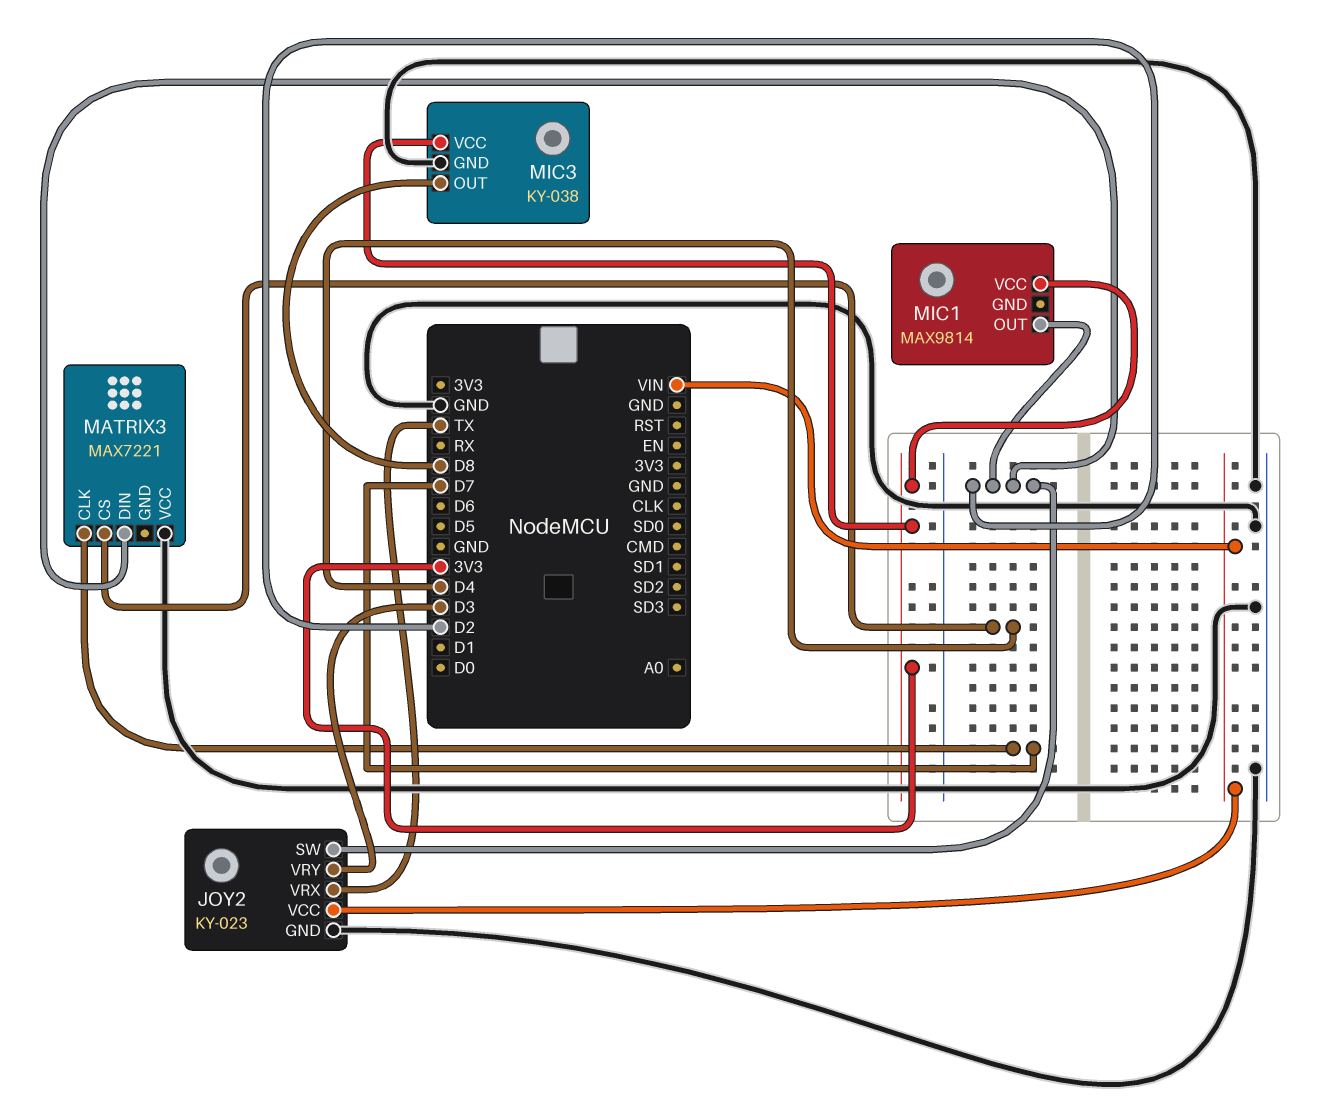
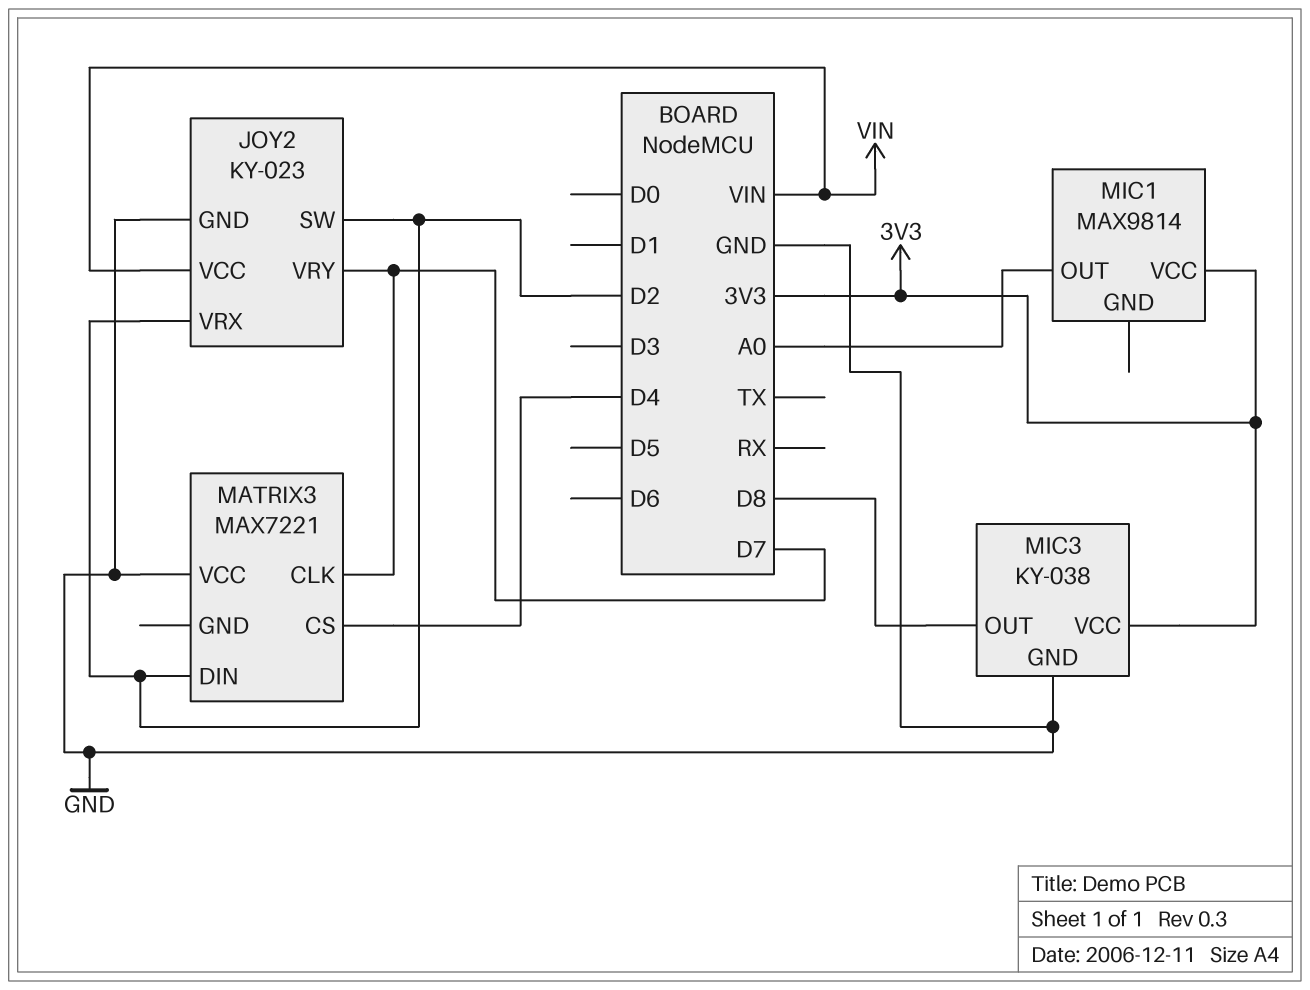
JOY2 pin VRX: TX -> D2
JOY2 pin VRY: D3 -> D7
MIC1 pin OUT: D2 -> A0

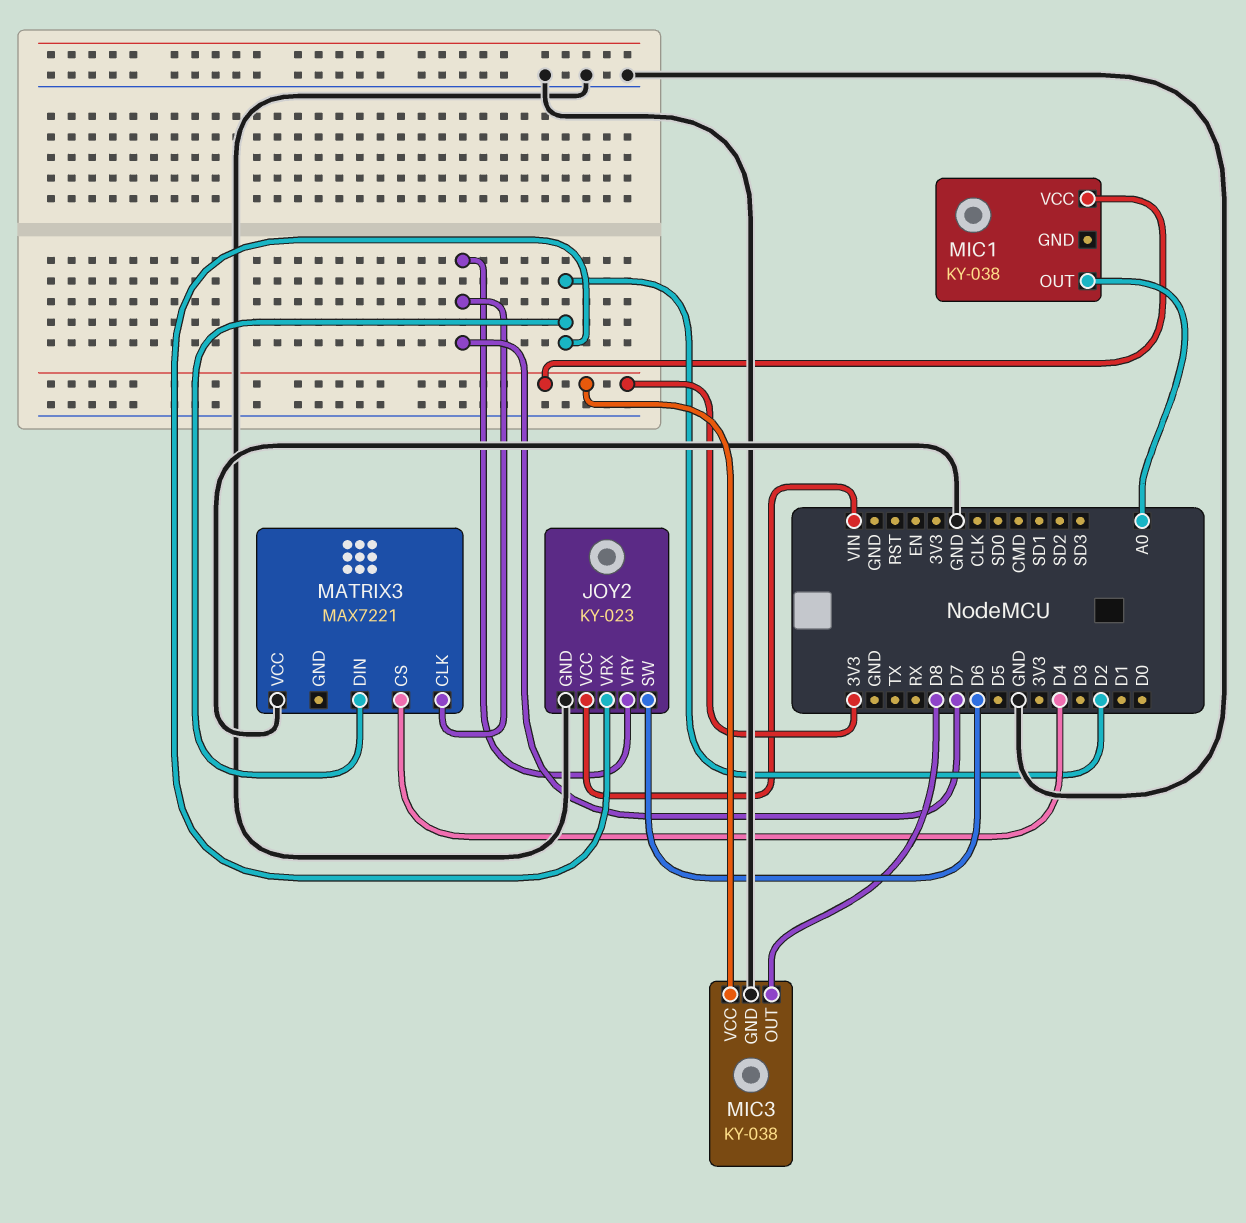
JOY2 pin SW: D2 -> D6
MIC1: MAX9814 -> KY-038

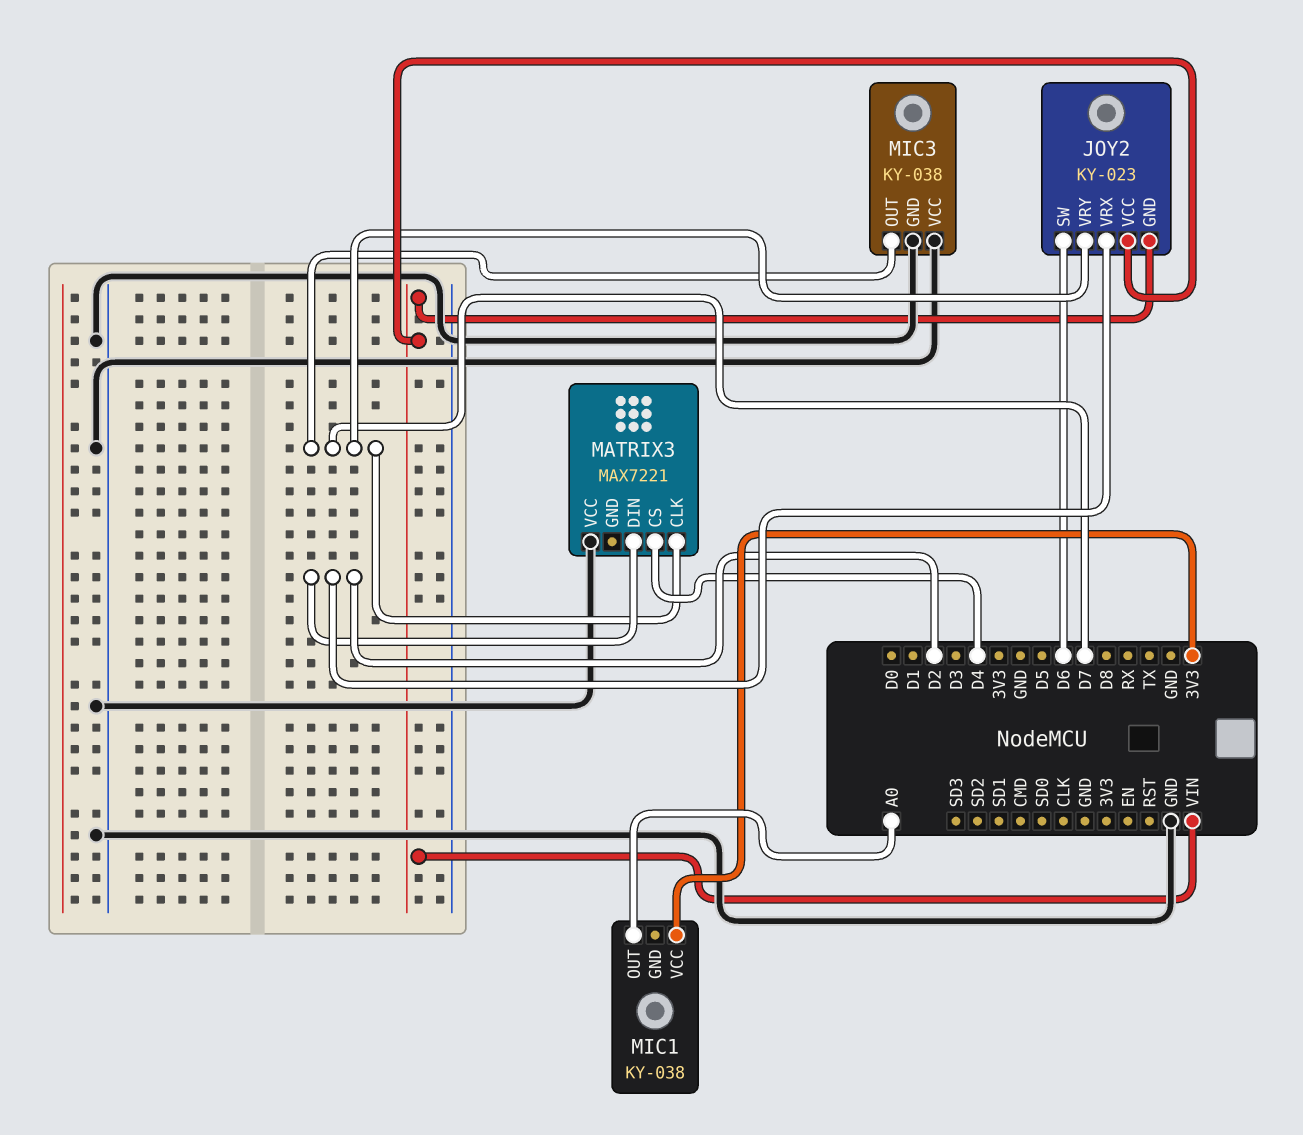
JOY2 pin GND: GND -> VIN
MIC3 pin OUT: D8 -> D7
MIC3 pin VCC: 3V3 -> GND

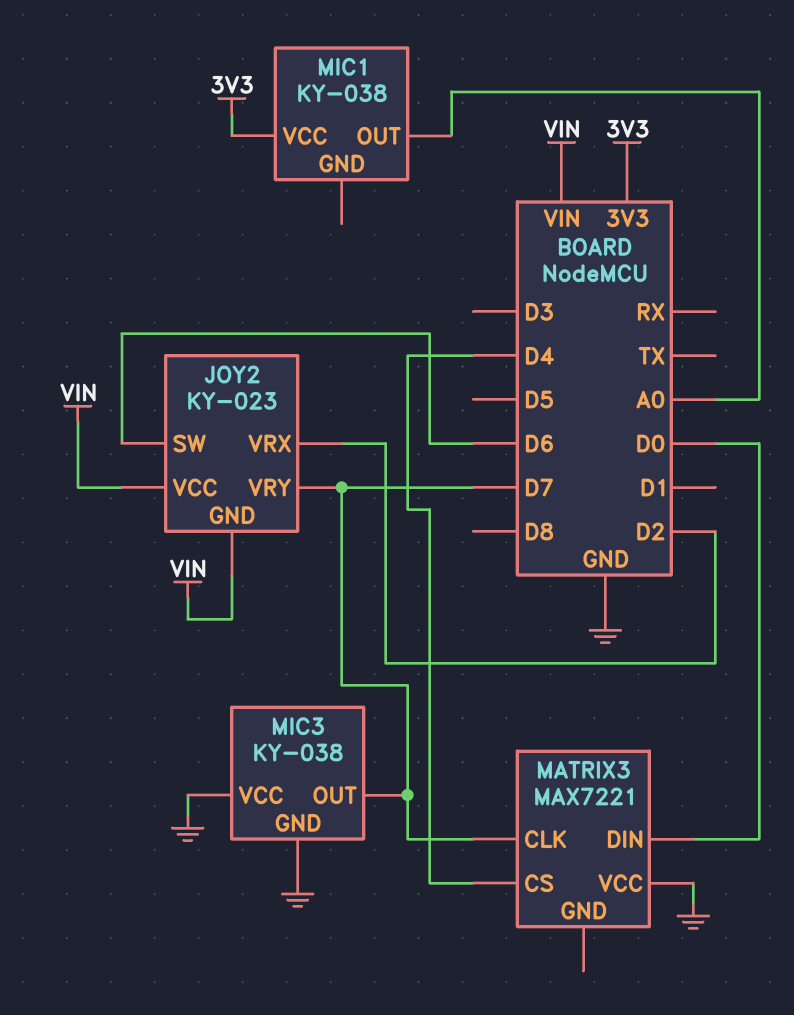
MATRIX3 pin DIN: D2 -> D0

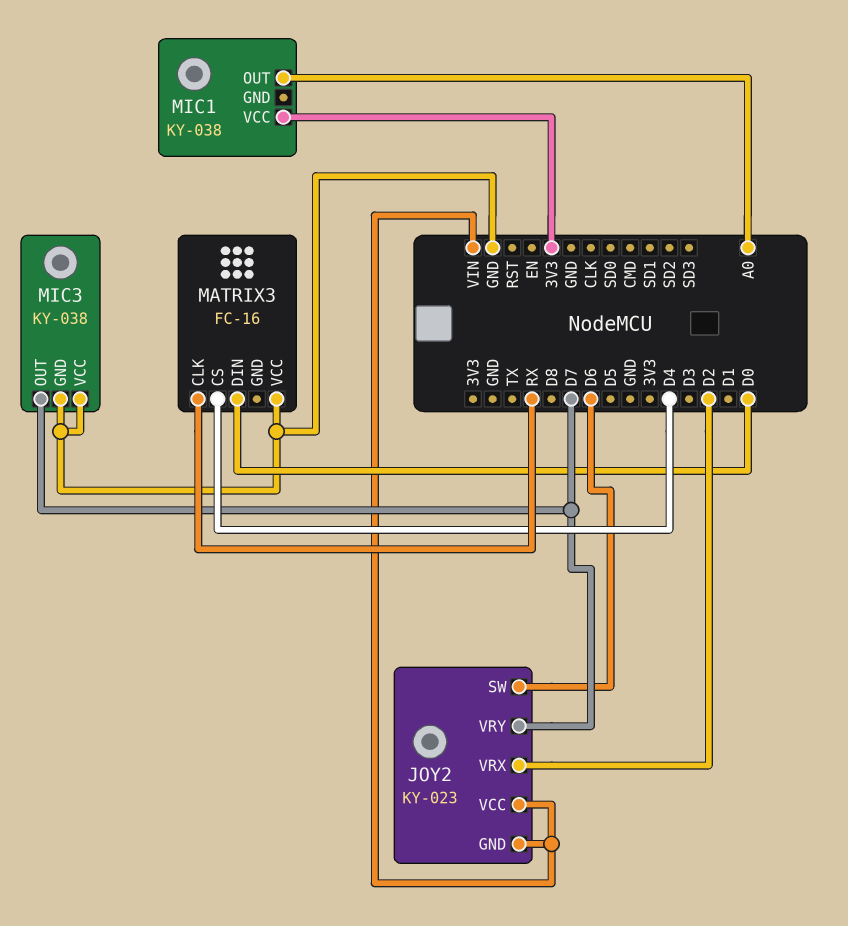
MATRIX3: MAX7221 -> FC-16
MATRIX3 pin CLK: D7 -> RX

